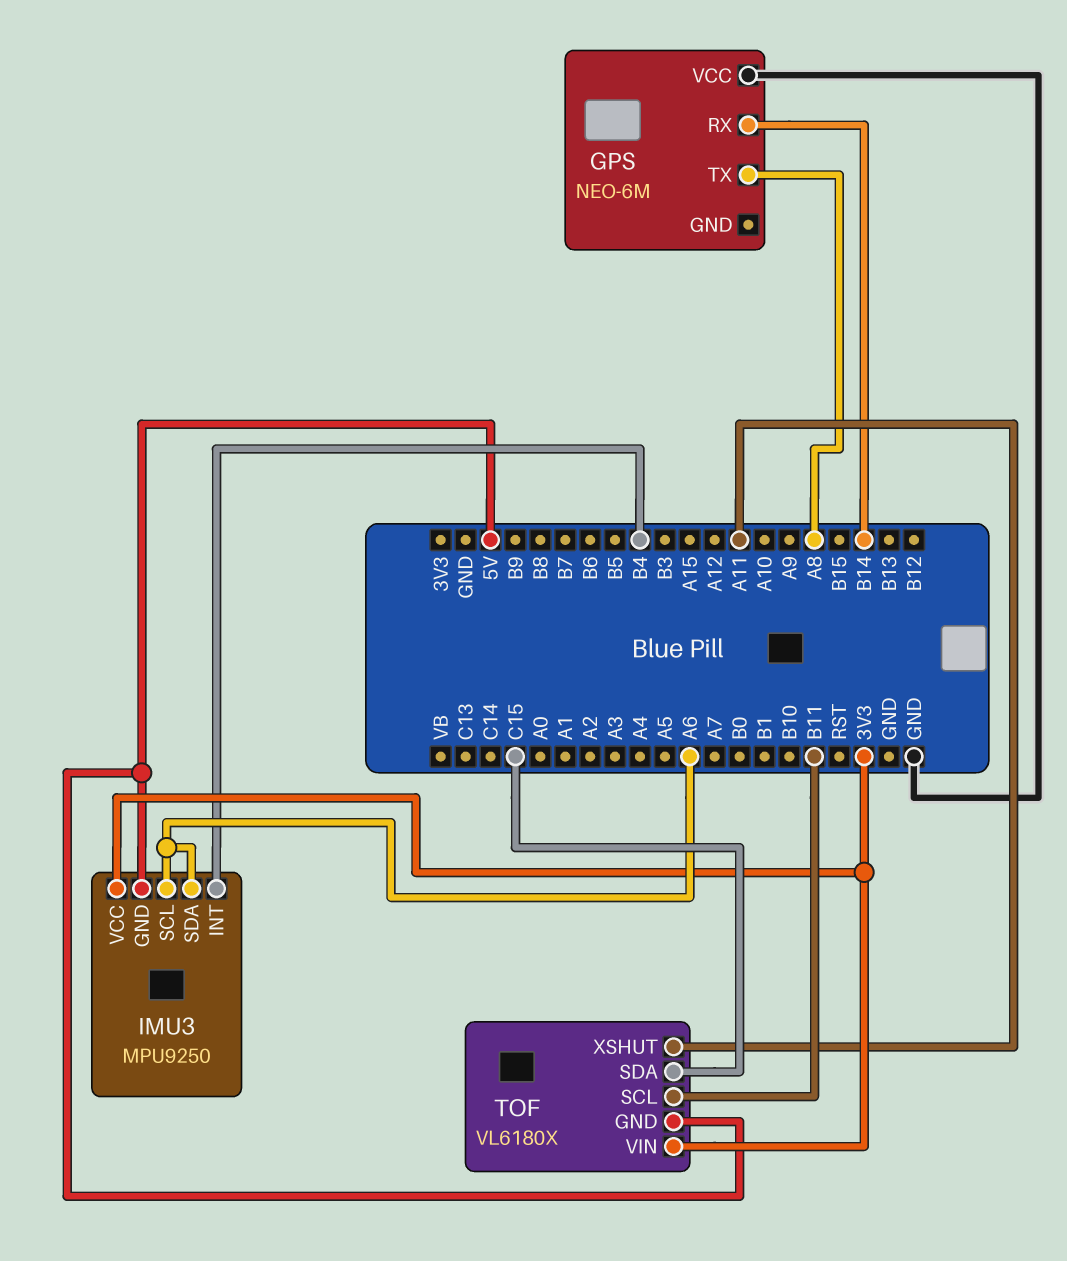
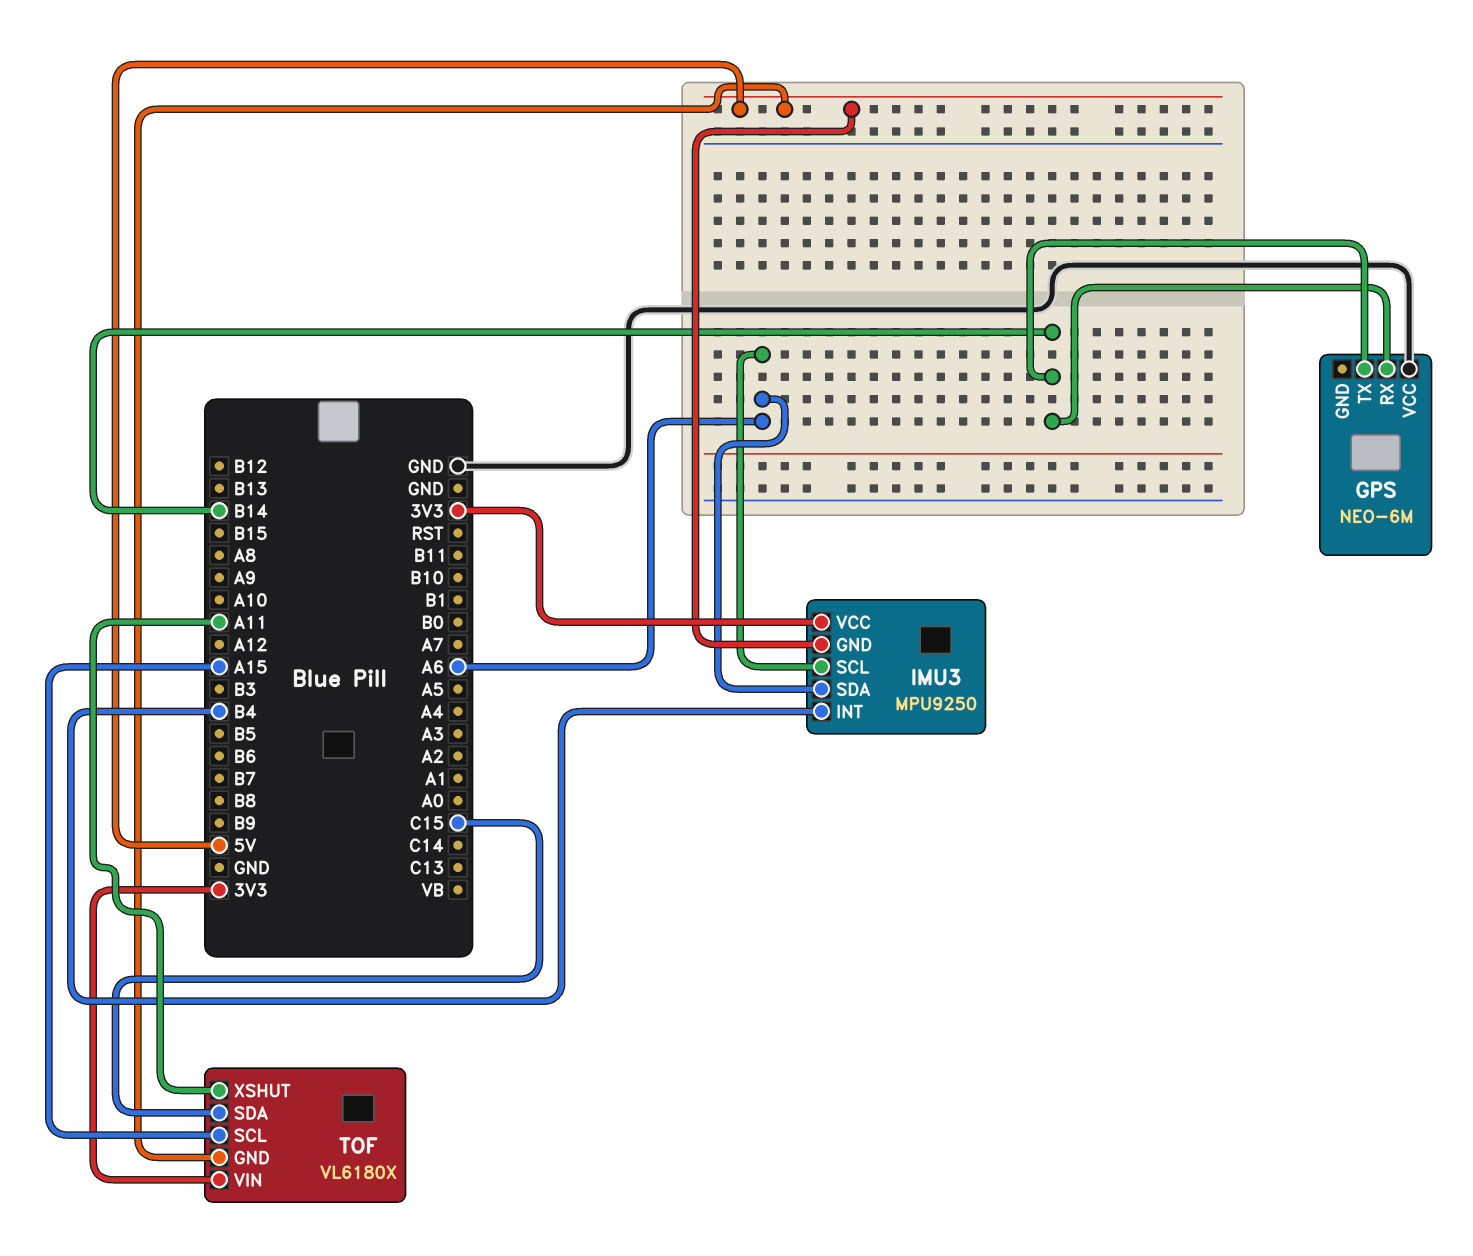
GPS pin TX: A8 -> B14
TOF pin SCL: B11 -> A15

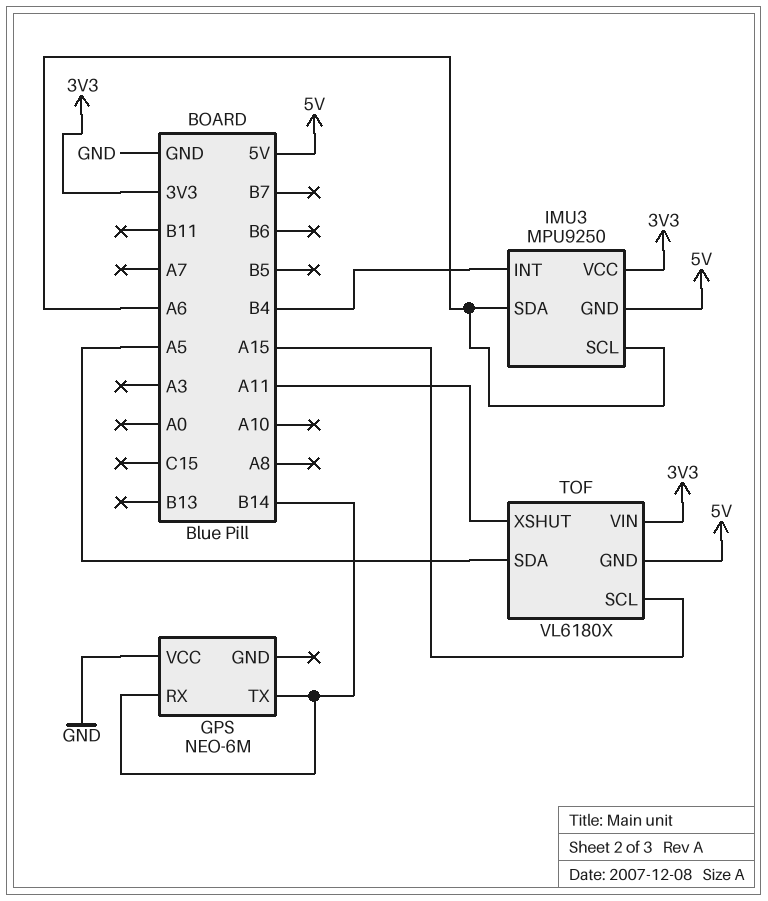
TOF pin SDA: C15 -> A5

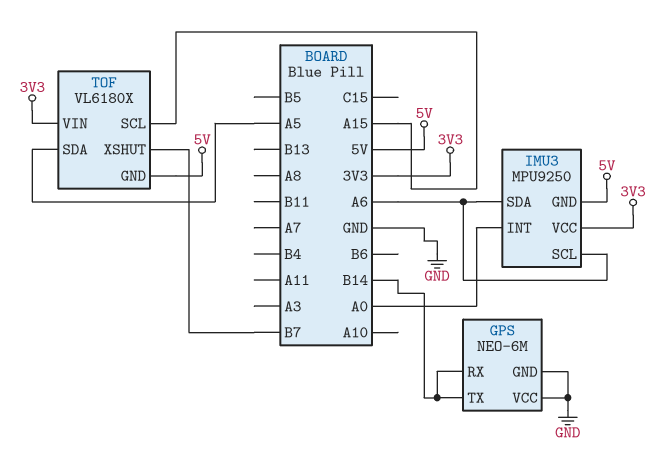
GPS pin GND: none -> GND
IMU3 pin INT: B4 -> A0
TOF pin XSHUT: A11 -> B7

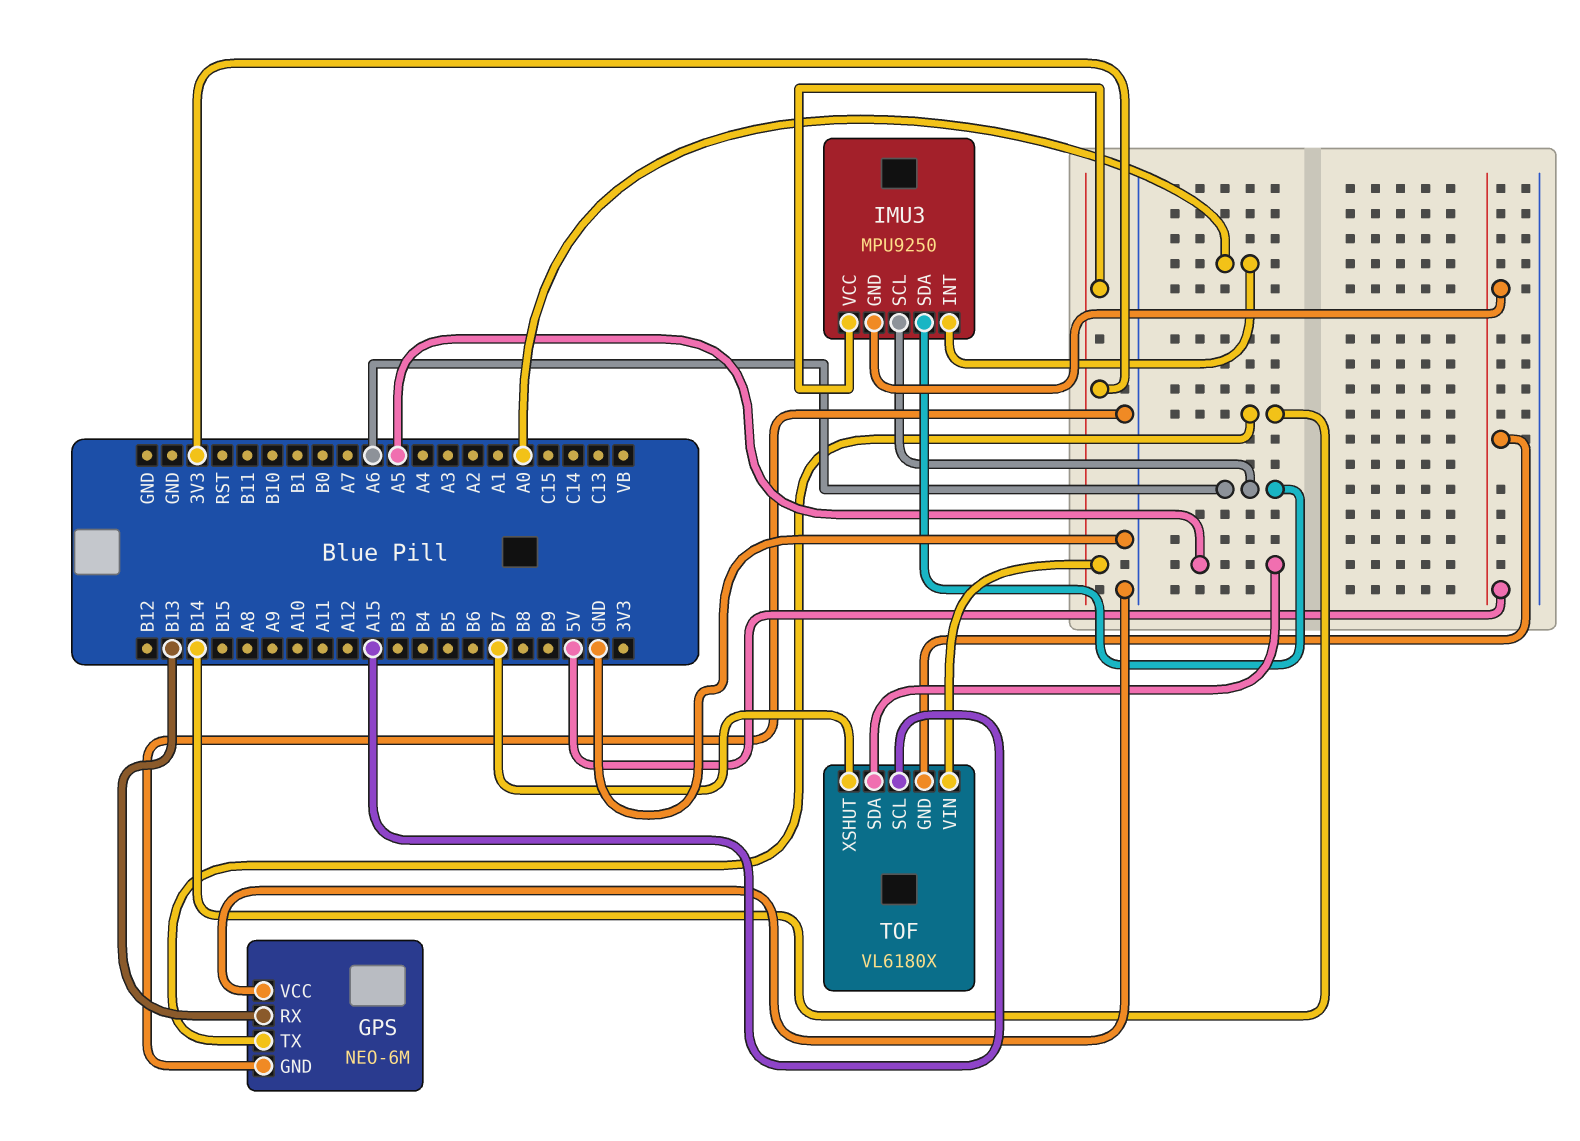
GPS pin RX: B14 -> B13

